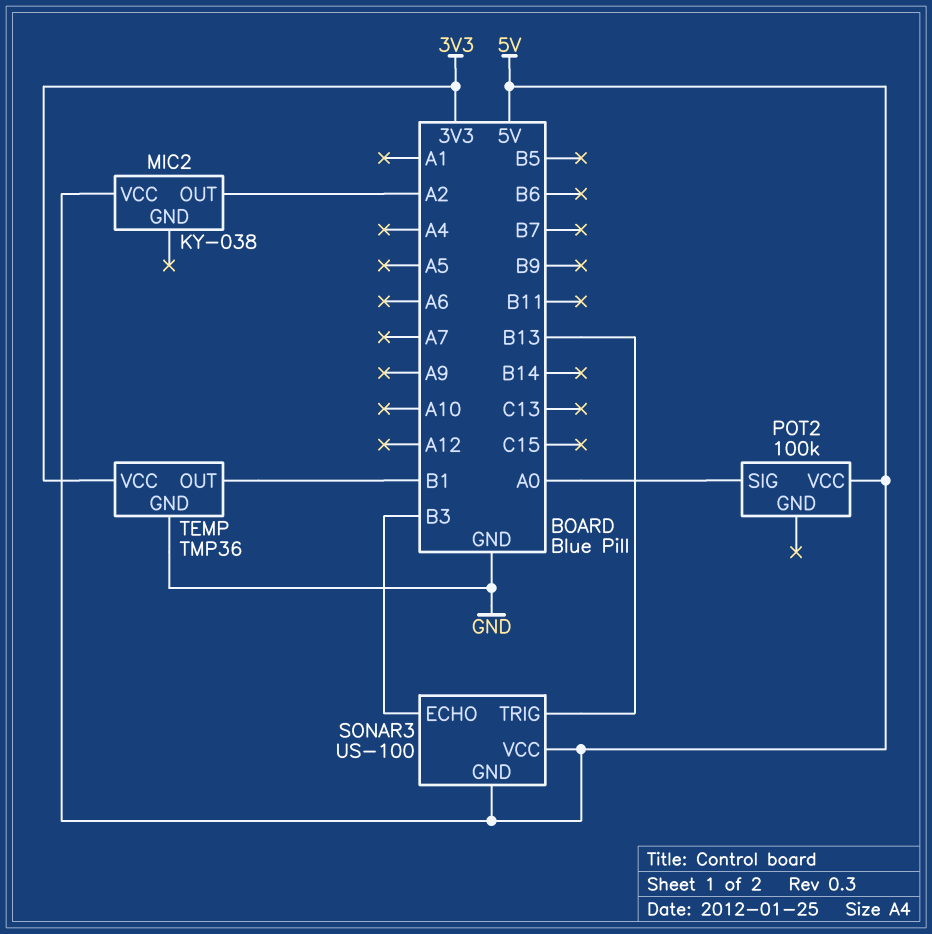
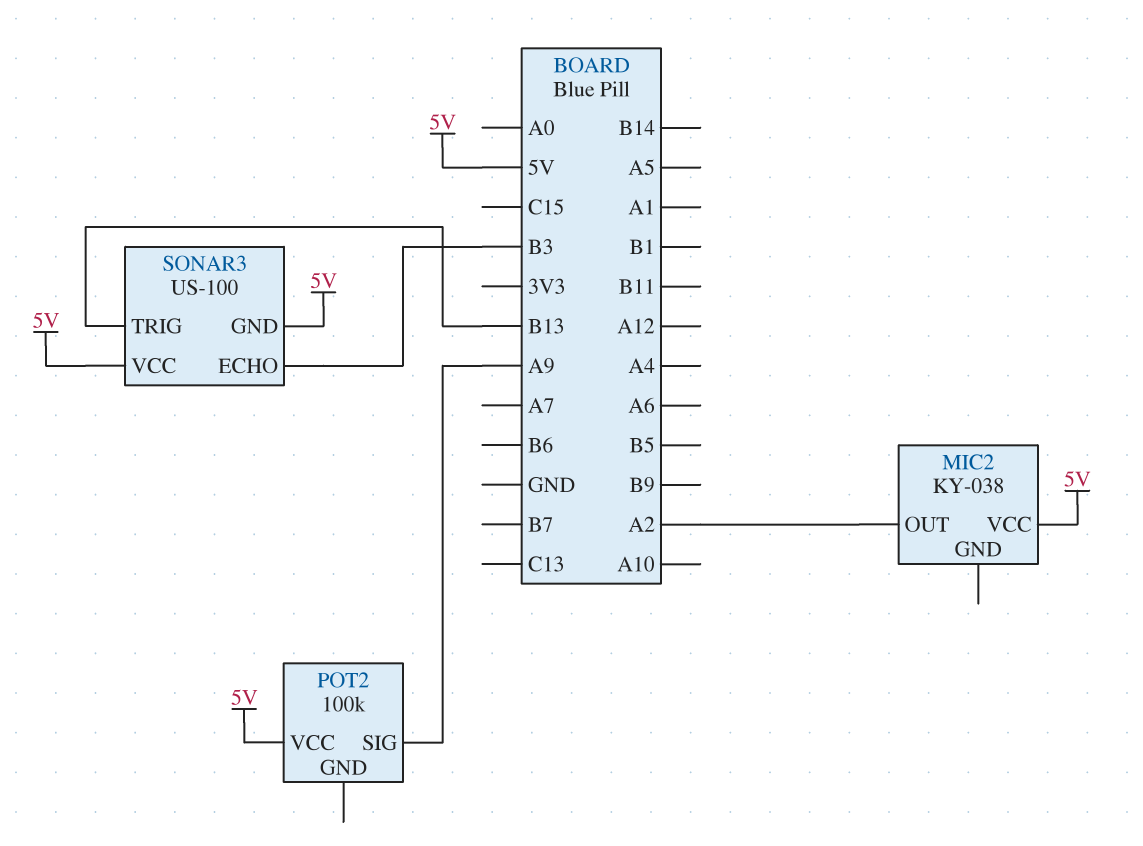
POT2 pin SIG: A0 -> A9
TEMP: TMP36 -> none
TEMP pin GND: GND -> none
TEMP pin OUT: B1 -> none
TEMP pin VCC: 3V3 -> none

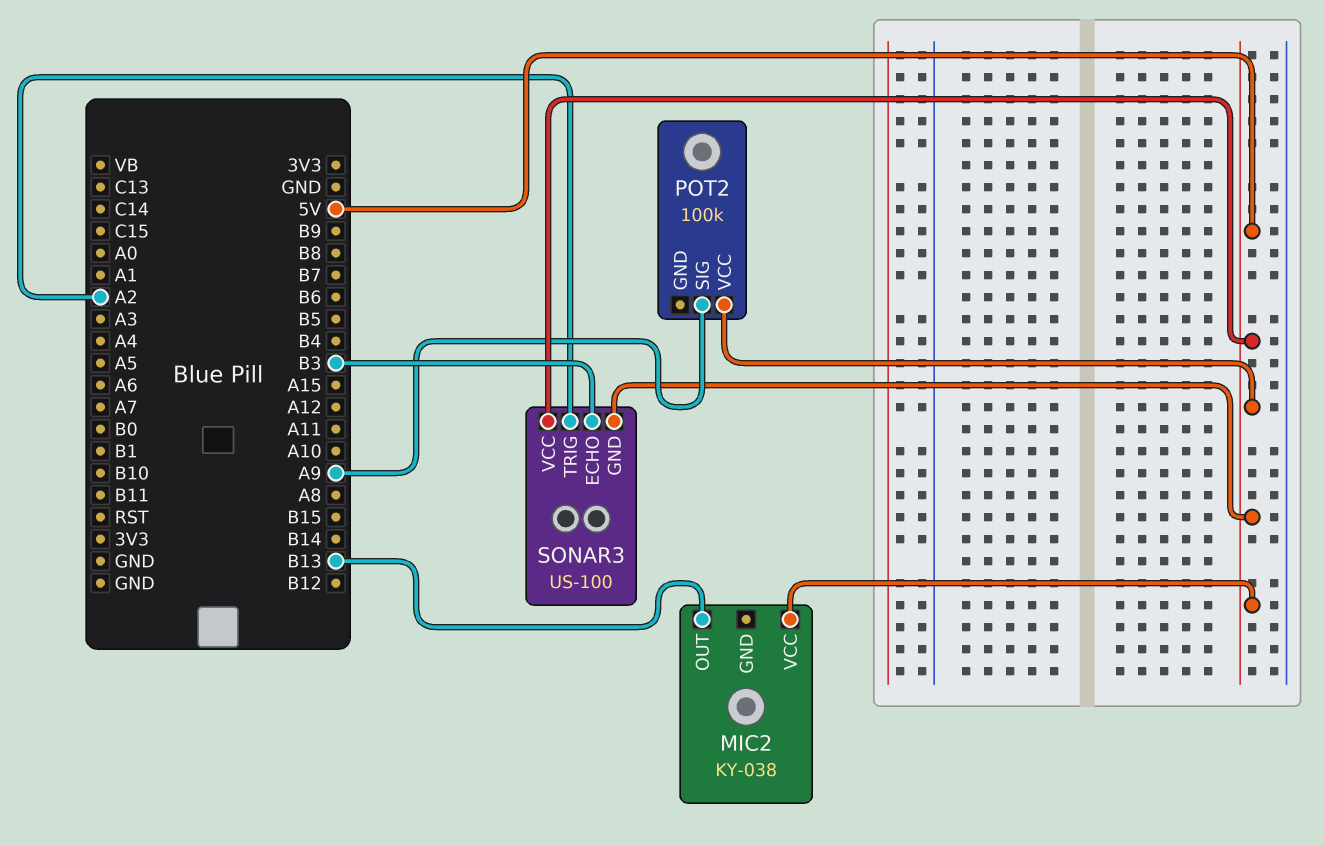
MIC2 pin OUT: A2 -> B13
SONAR3 pin TRIG: B13 -> A2

